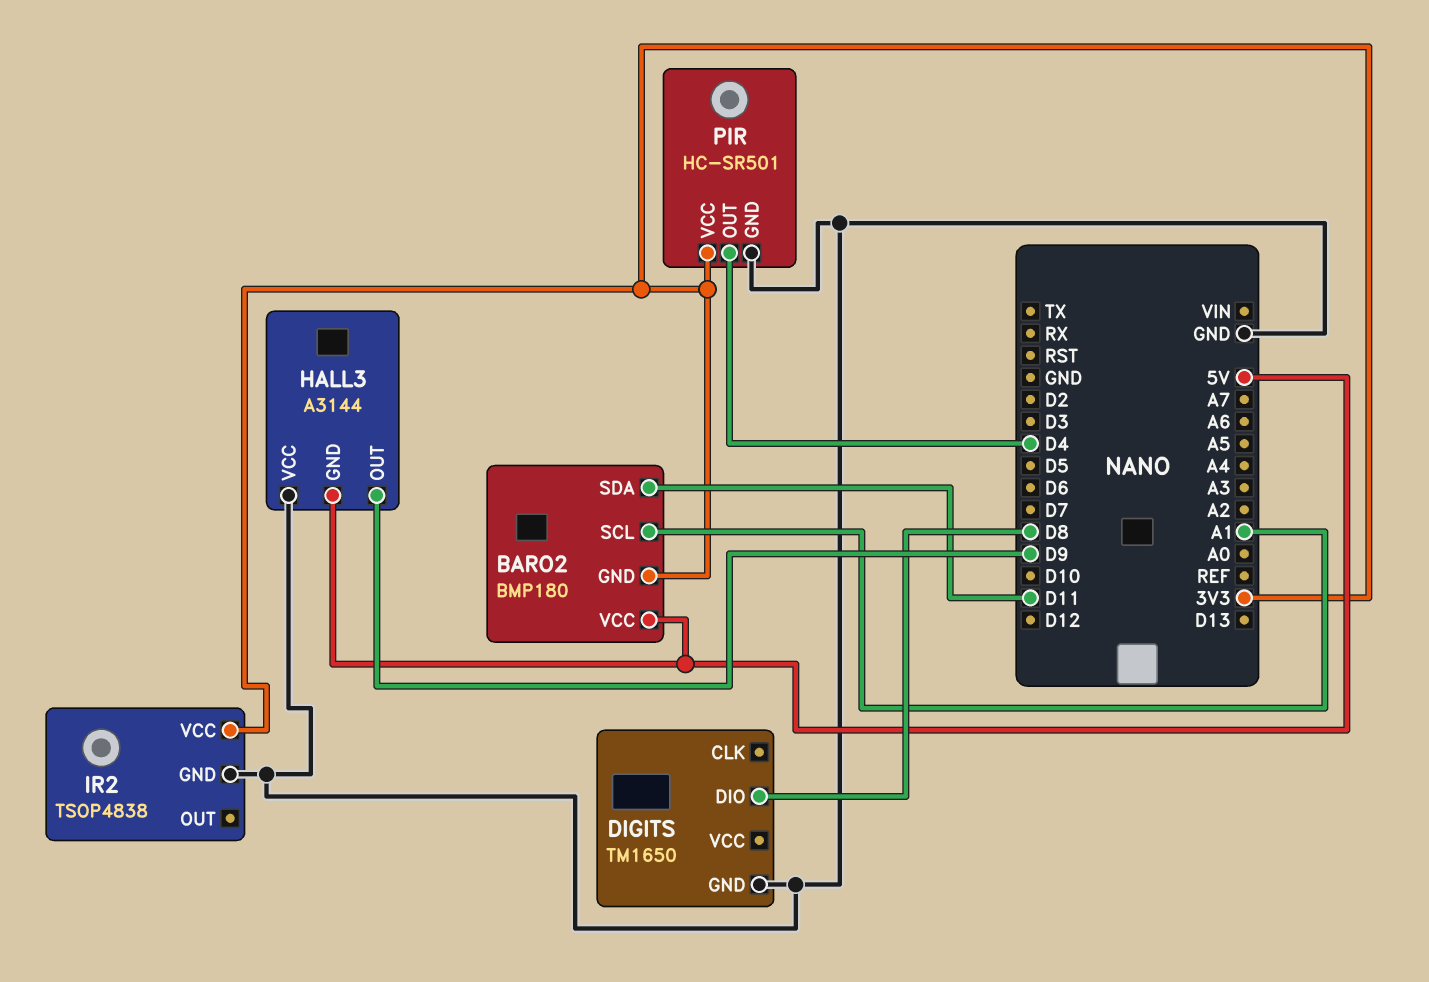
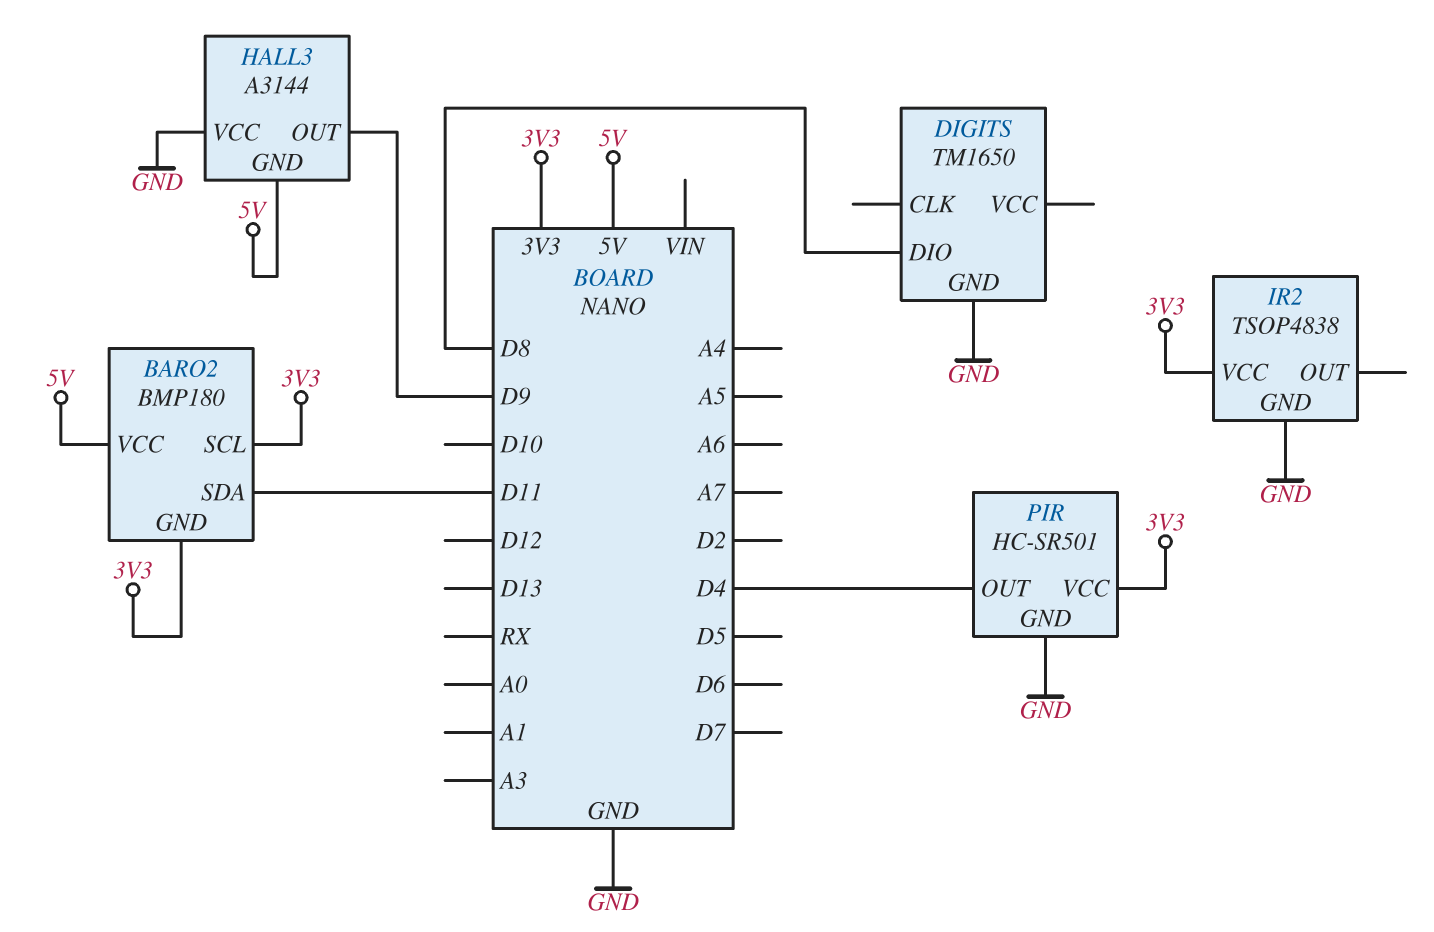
BARO2 pin SCL: A1 -> 3V3

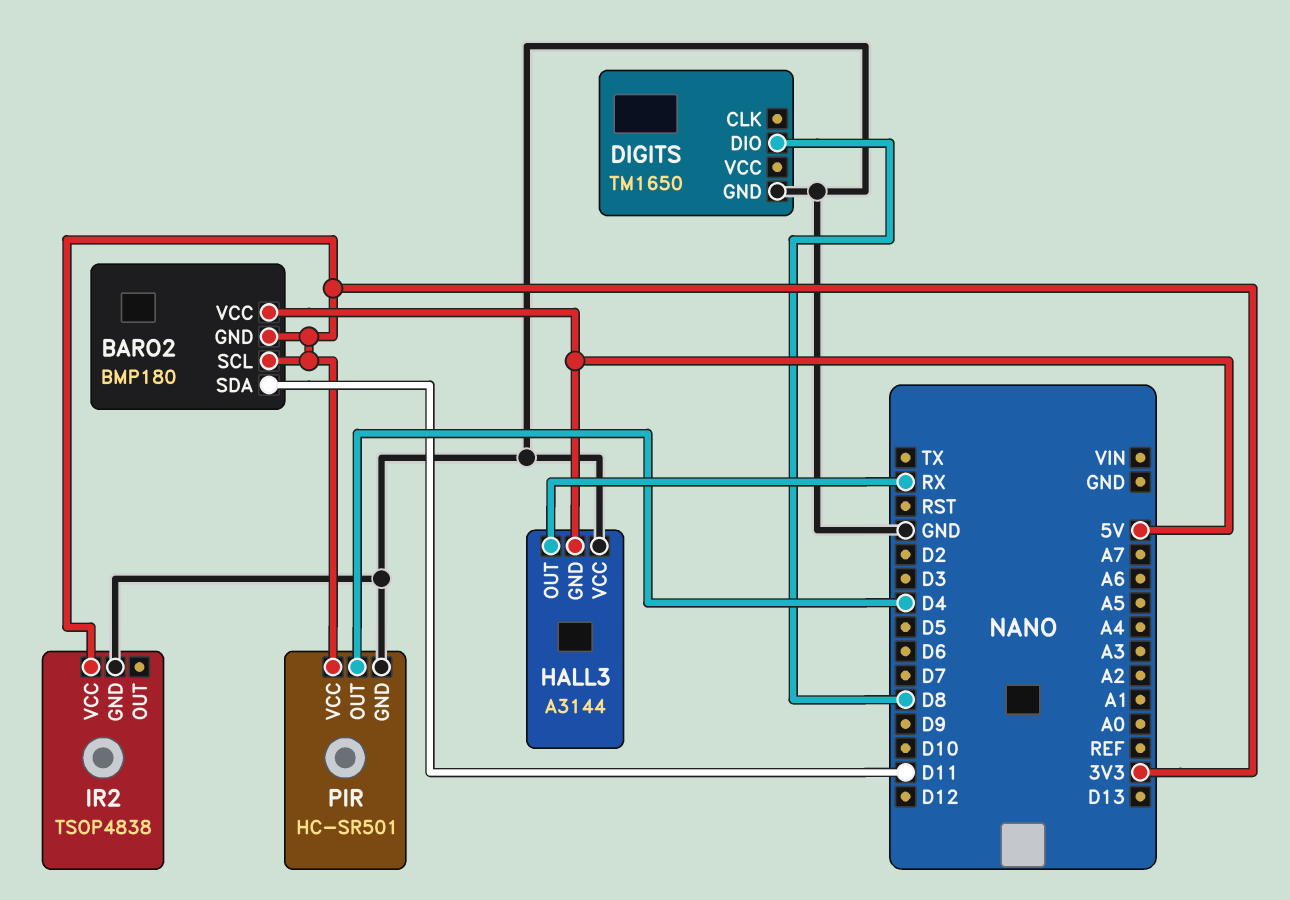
HALL3 pin OUT: D9 -> RX

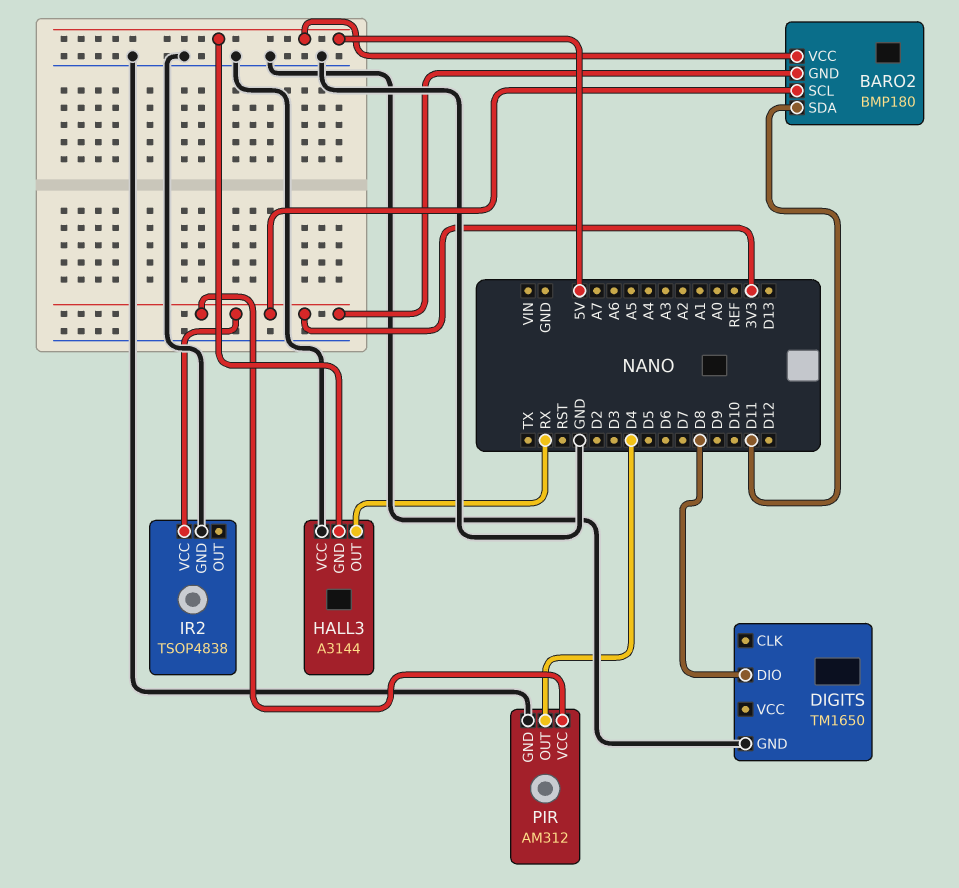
PIR: HC-SR501 -> AM312

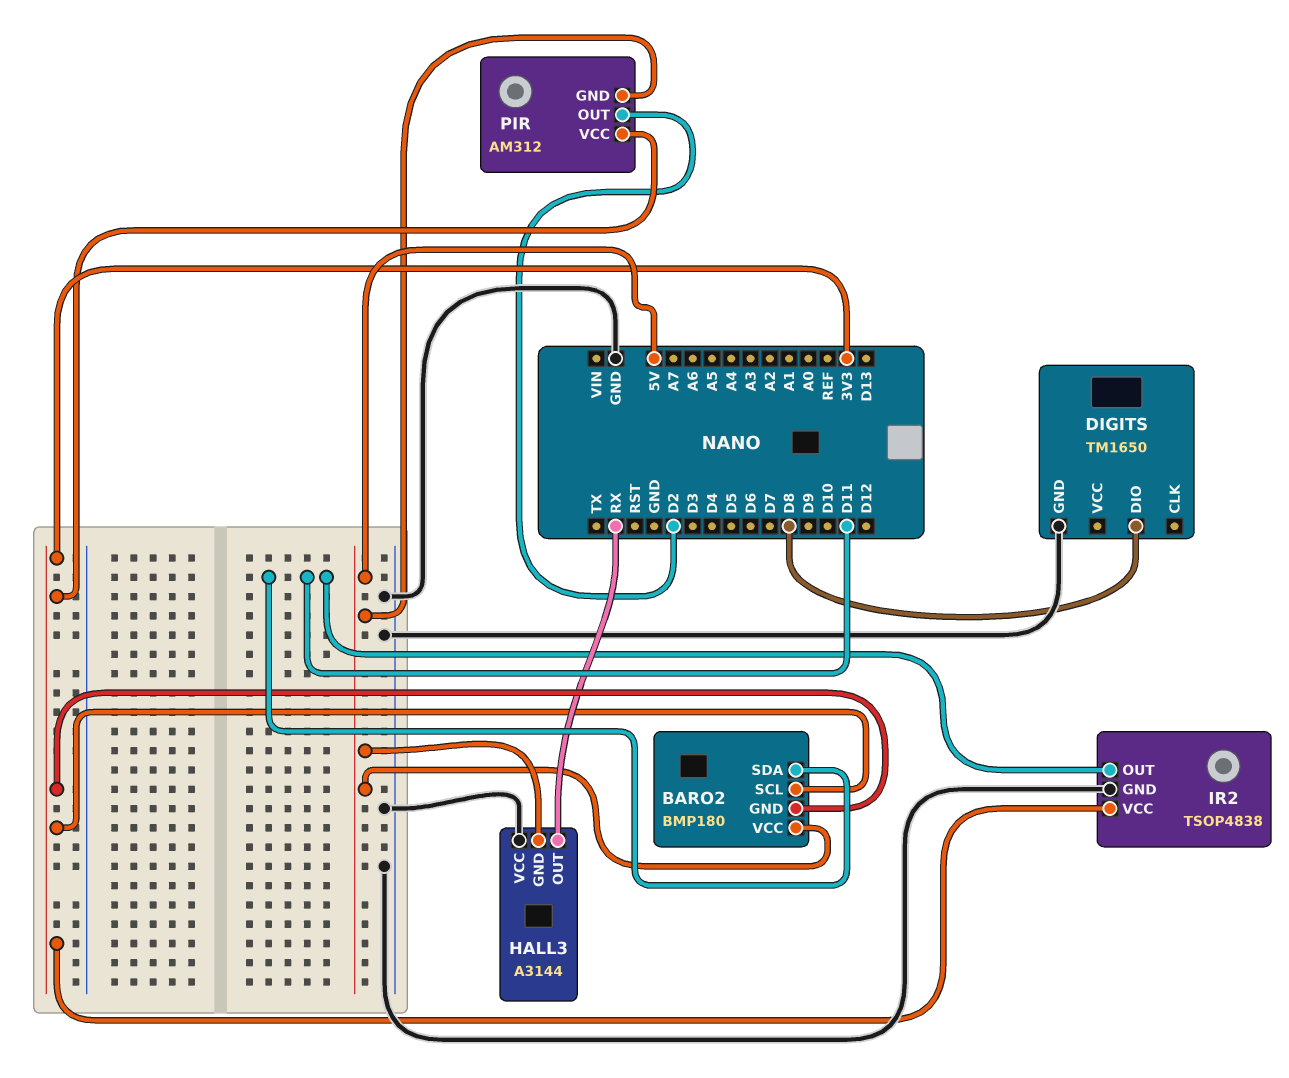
IR2 pin OUT: none -> D11
PIR pin GND: GND -> 5V
PIR pin OUT: D4 -> D2

